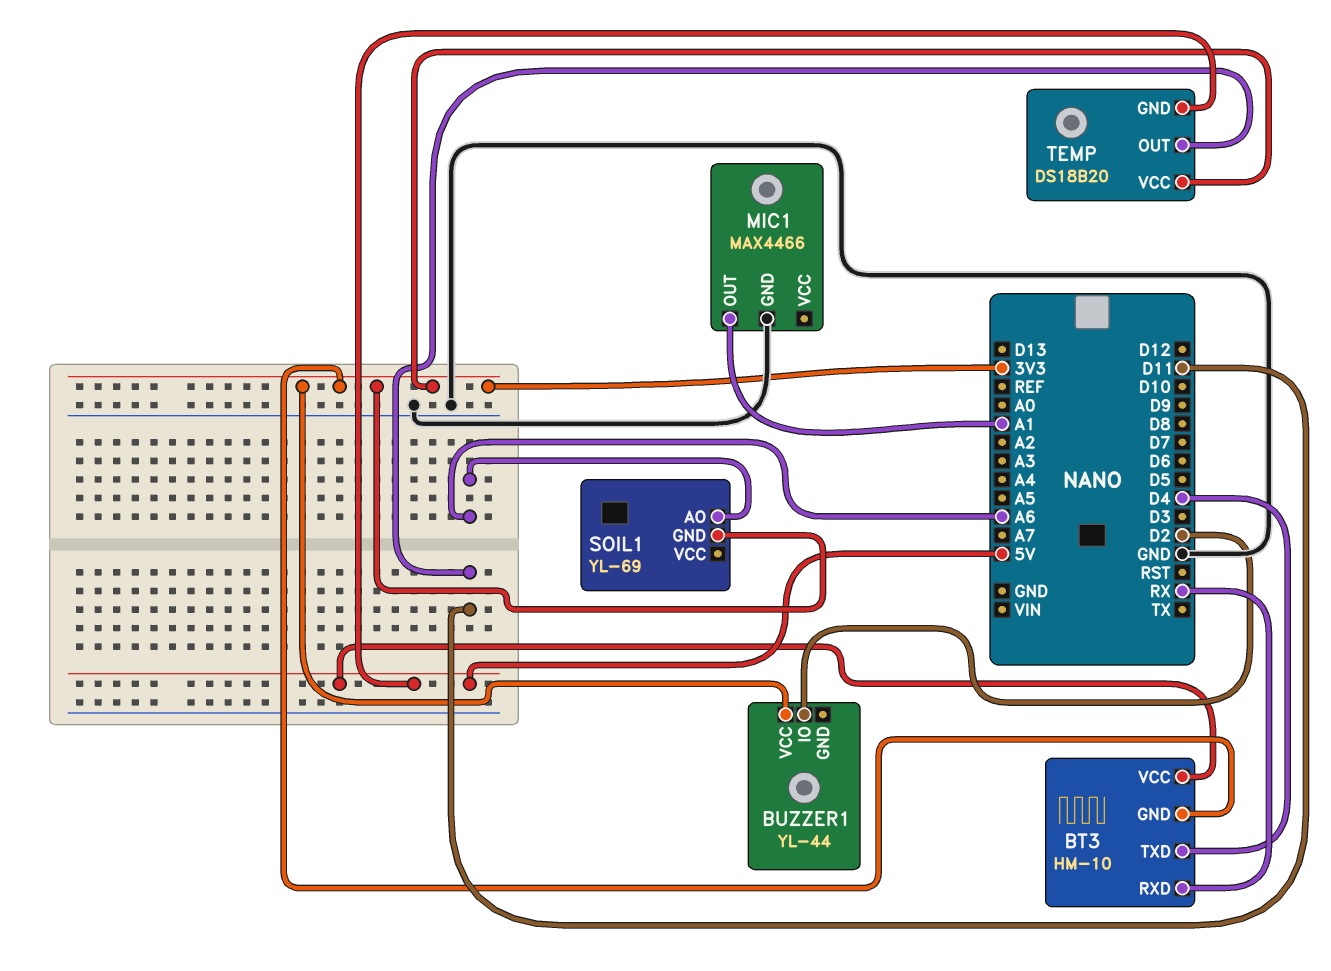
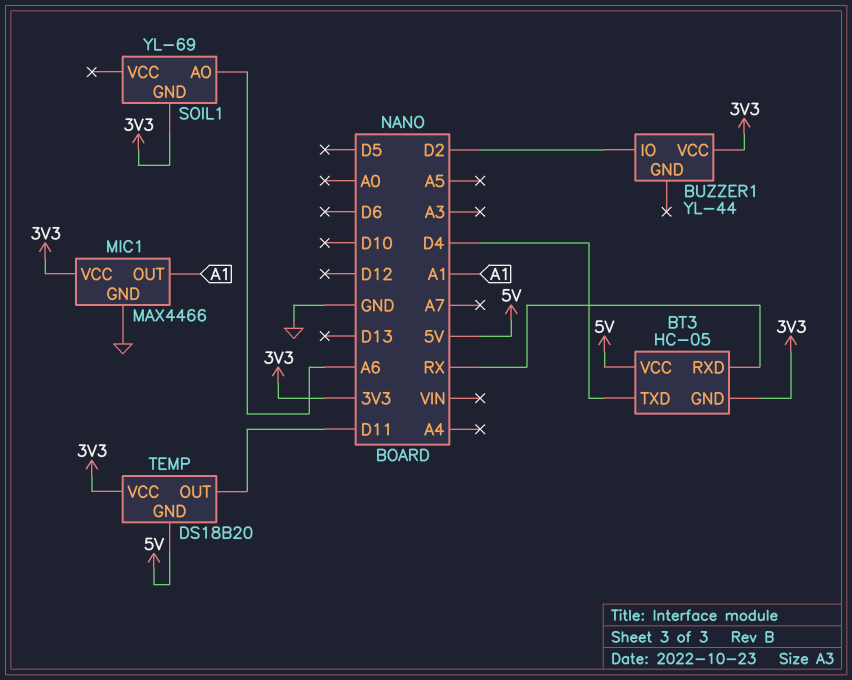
BT3: HM-10 -> HC-05
MIC1 pin VCC: none -> 3V3

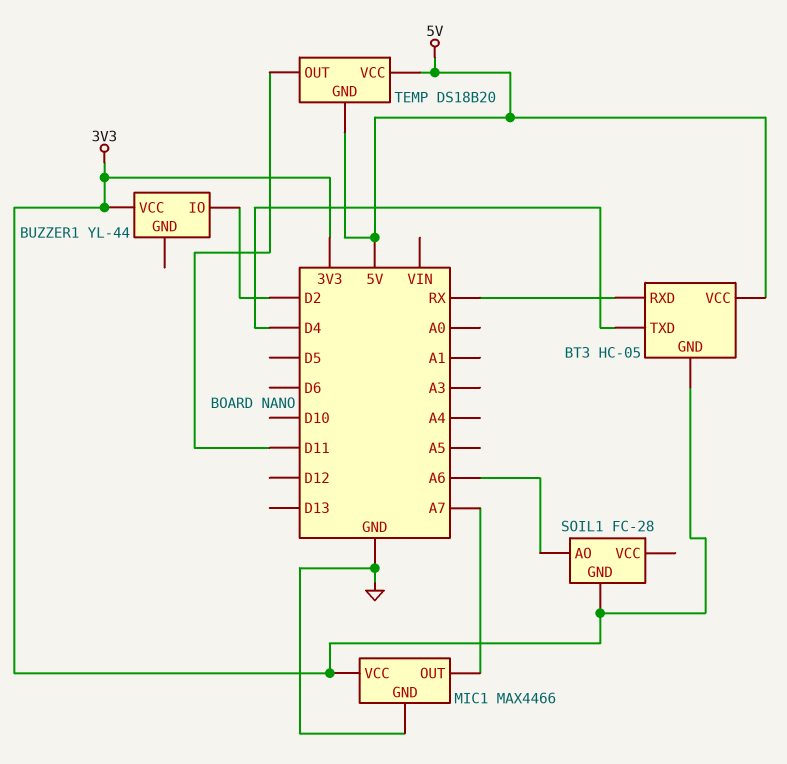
MIC1 pin OUT: A1 -> A7
SOIL1: YL-69 -> FC-28
TEMP pin VCC: 3V3 -> 5V

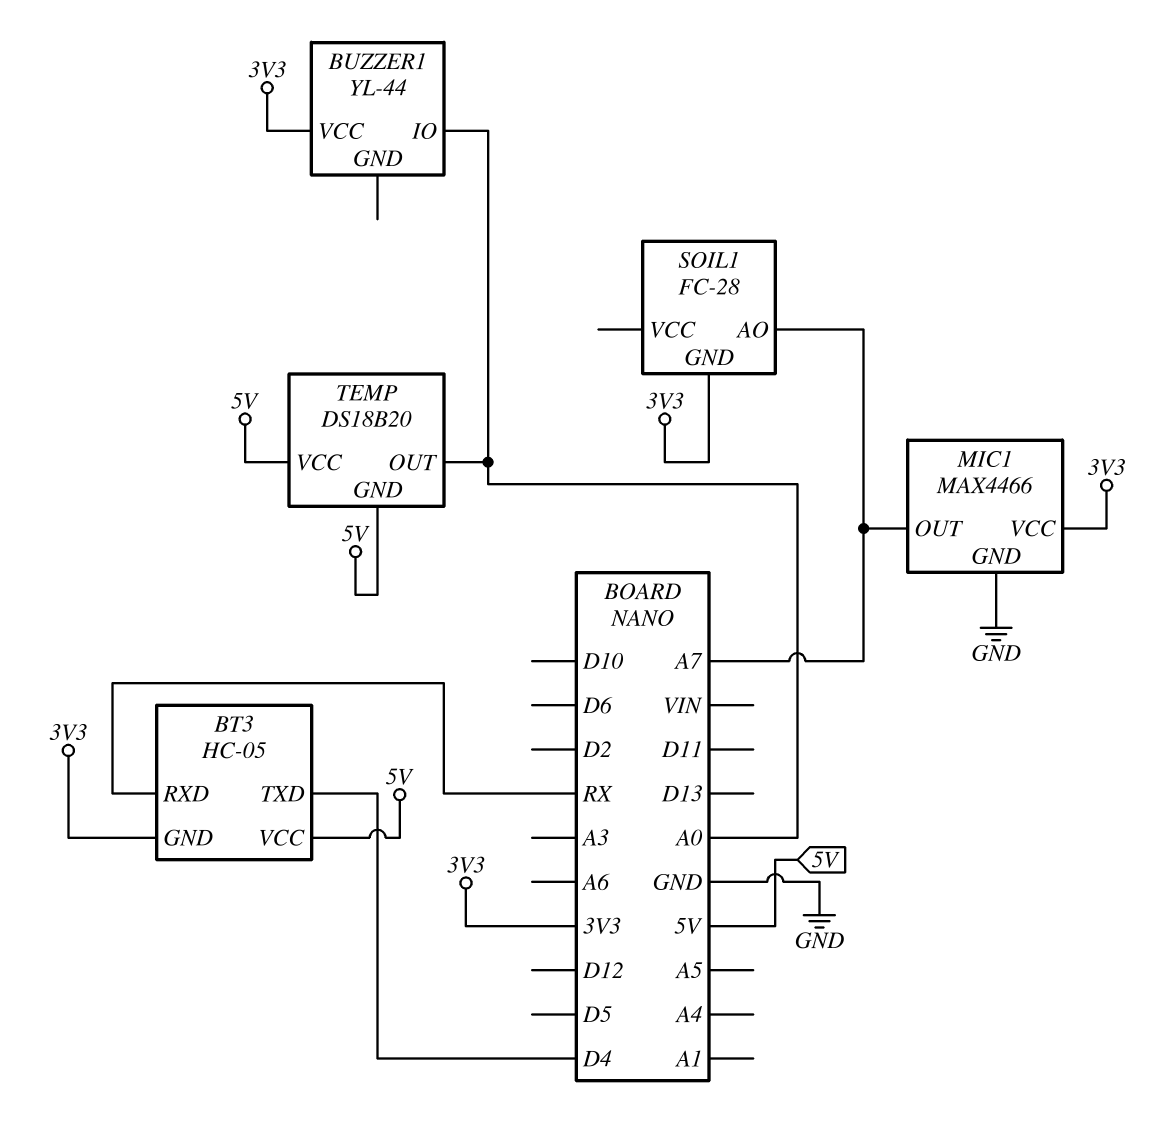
BUZZER1 pin IO: D2 -> A0
SOIL1 pin AO: A6 -> A7
TEMP pin OUT: D11 -> A0

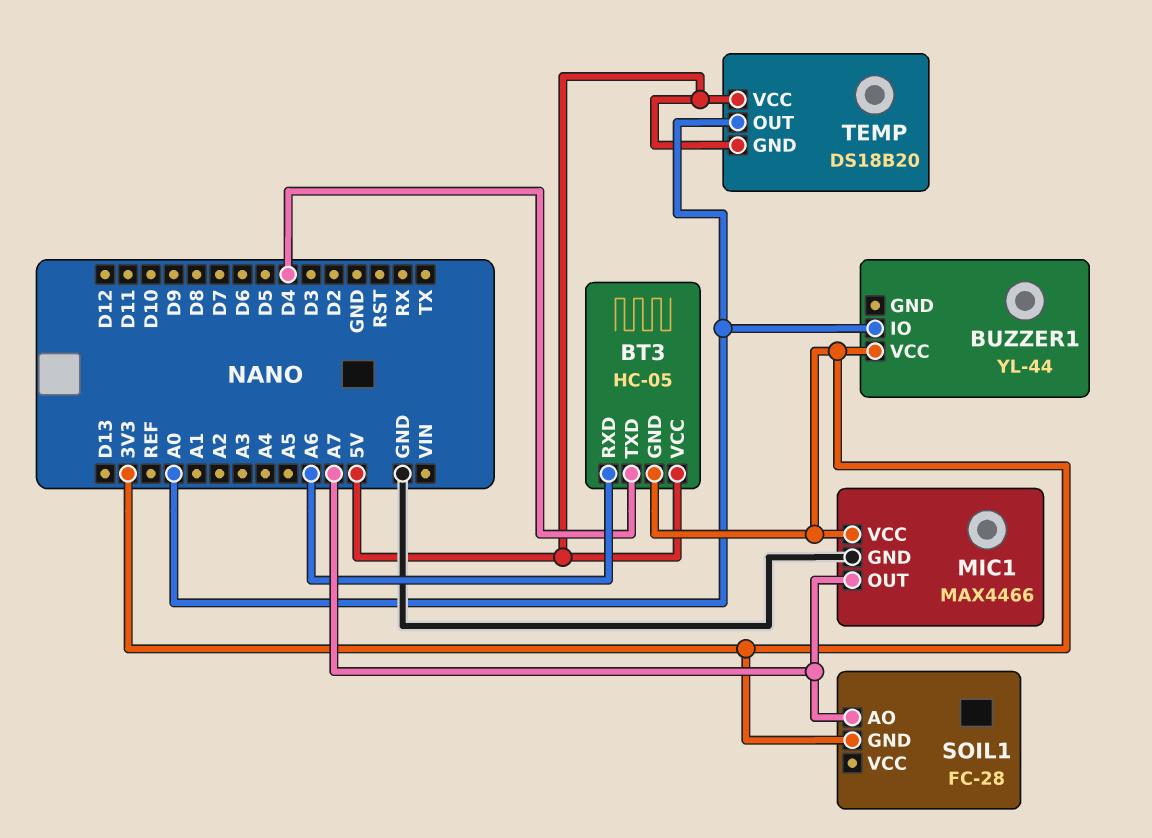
BT3 pin RXD: RX -> A6

